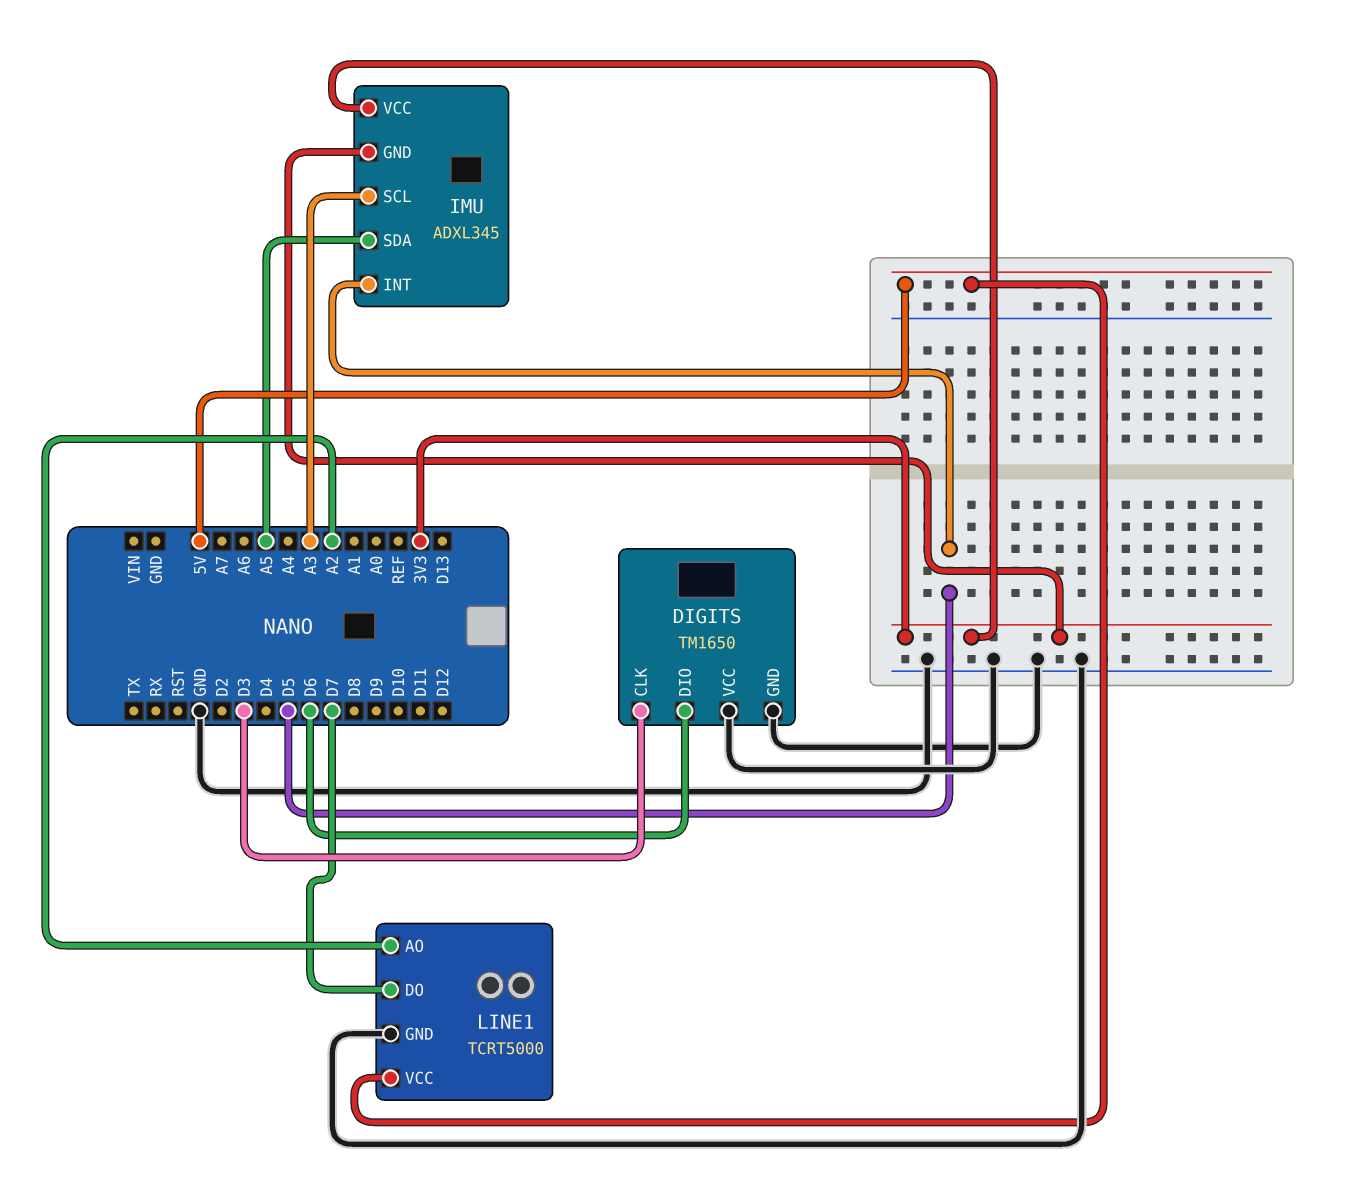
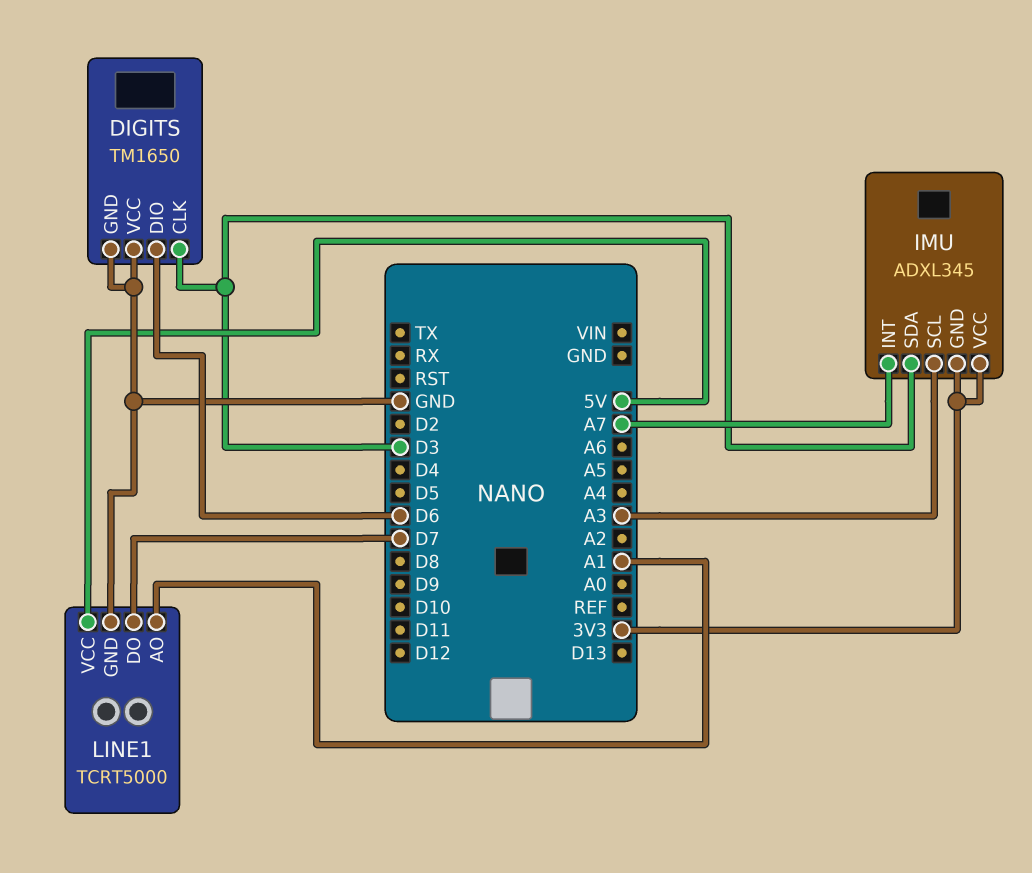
IMU pin INT: D5 -> A7
IMU pin SDA: A5 -> D3
LINE1 pin AO: A2 -> A1

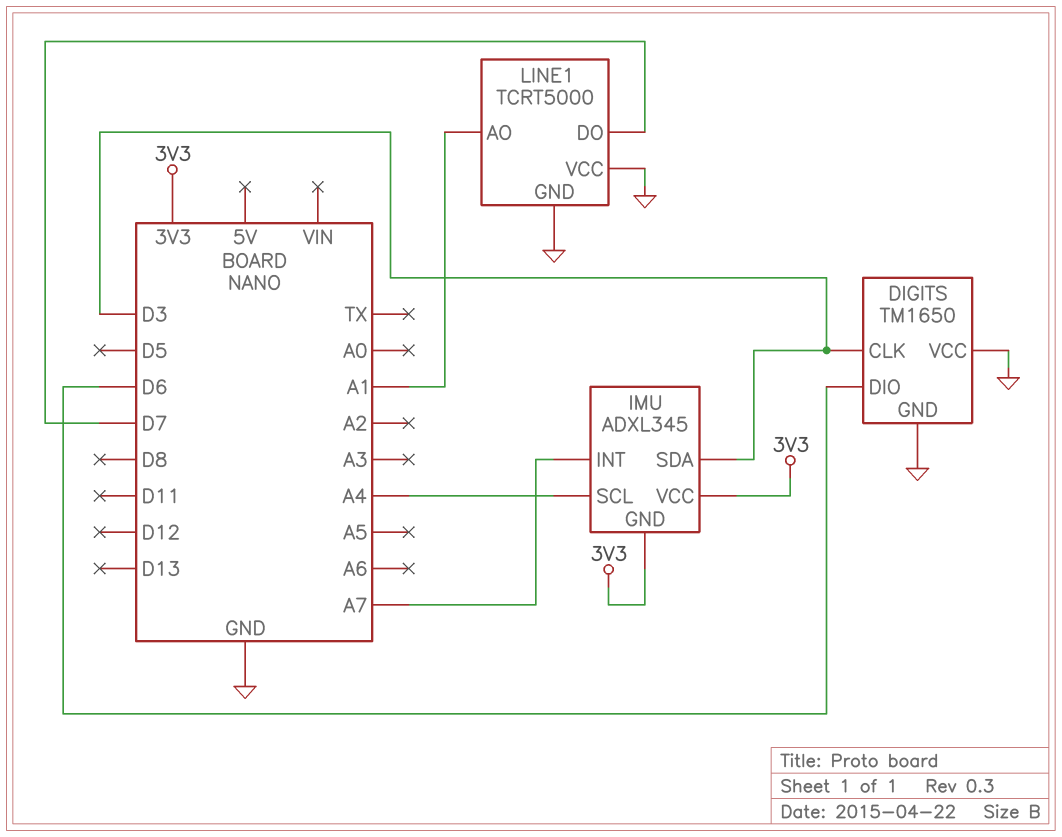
IMU pin SCL: A3 -> A4
LINE1 pin VCC: 5V -> GND

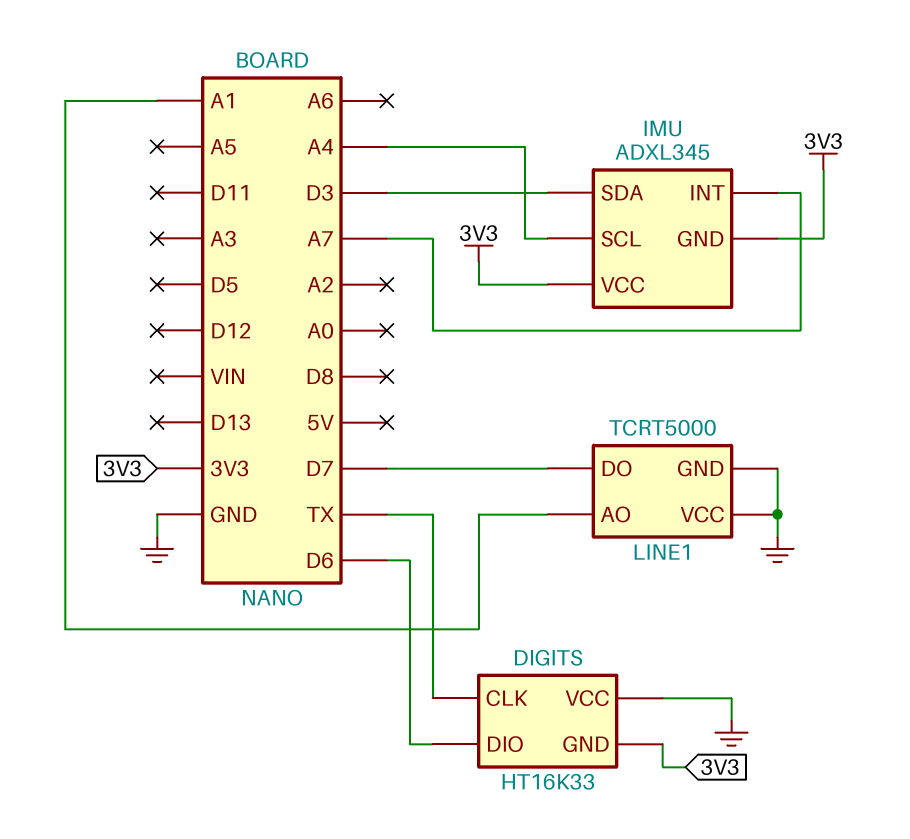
DIGITS: TM1650 -> HT16K33
DIGITS pin CLK: D3 -> TX
DIGITS pin GND: GND -> 3V3

